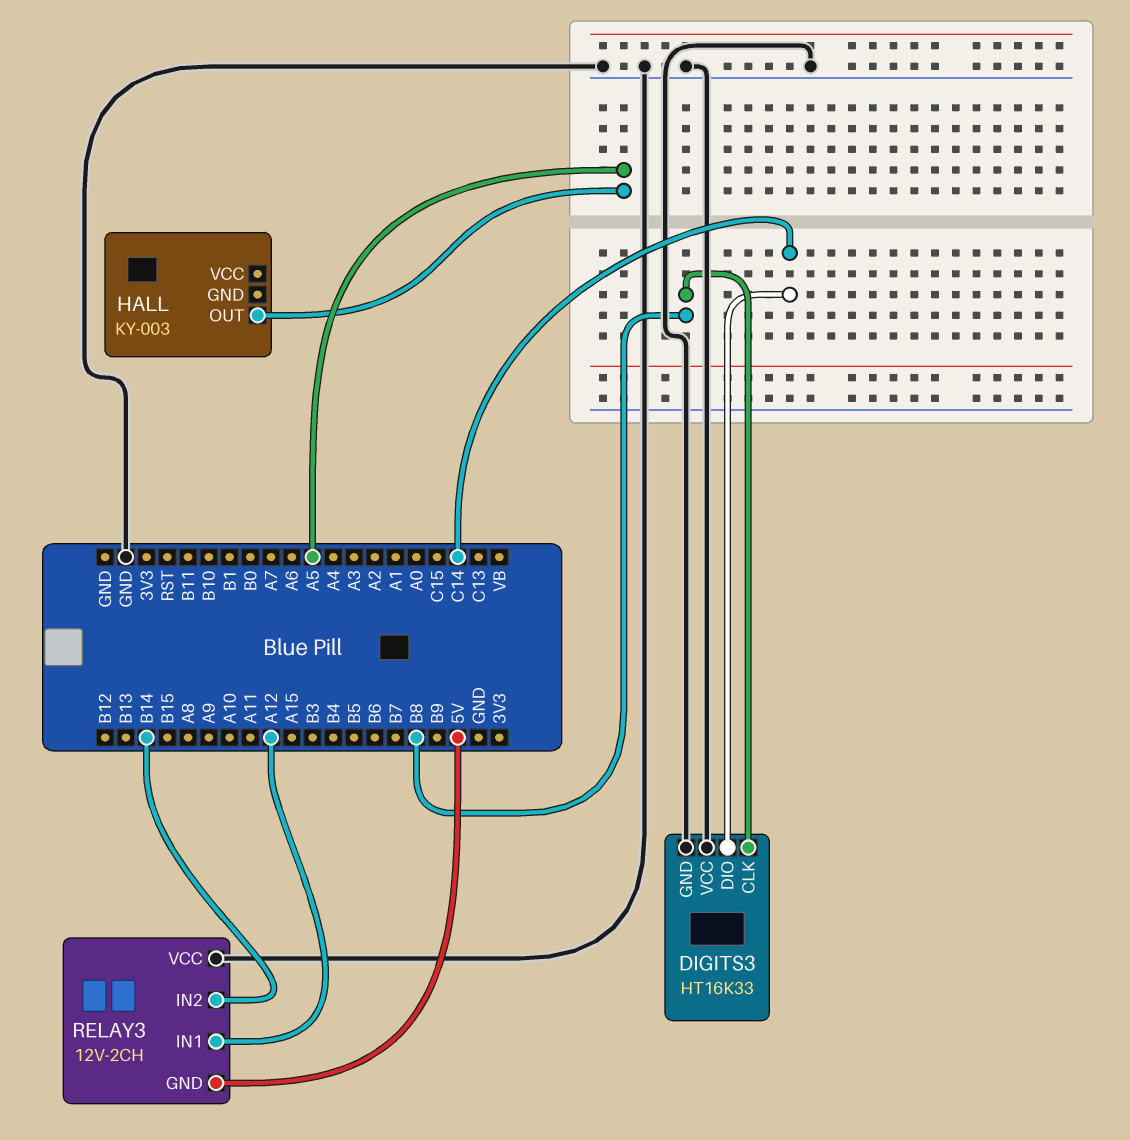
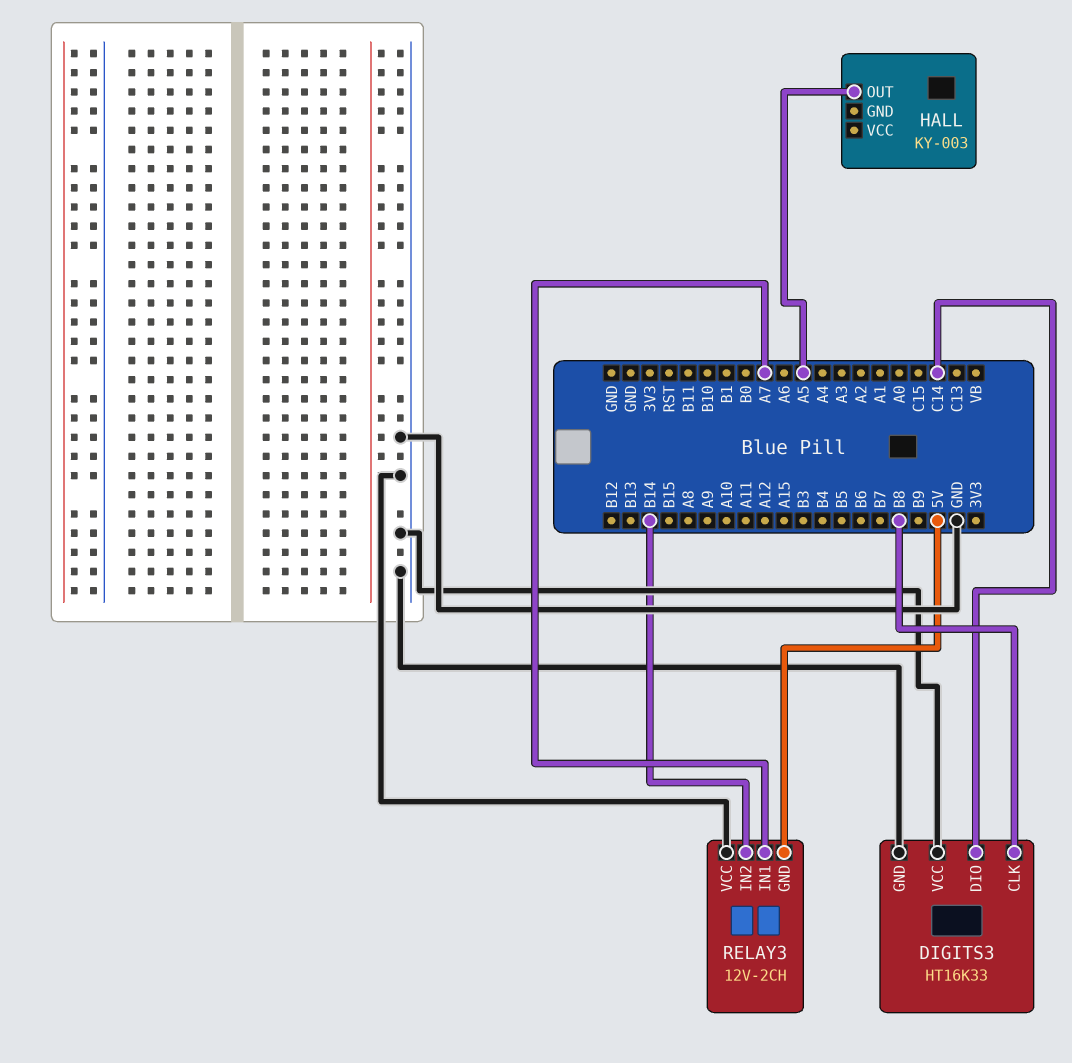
RELAY3 pin IN1: A12 -> A7

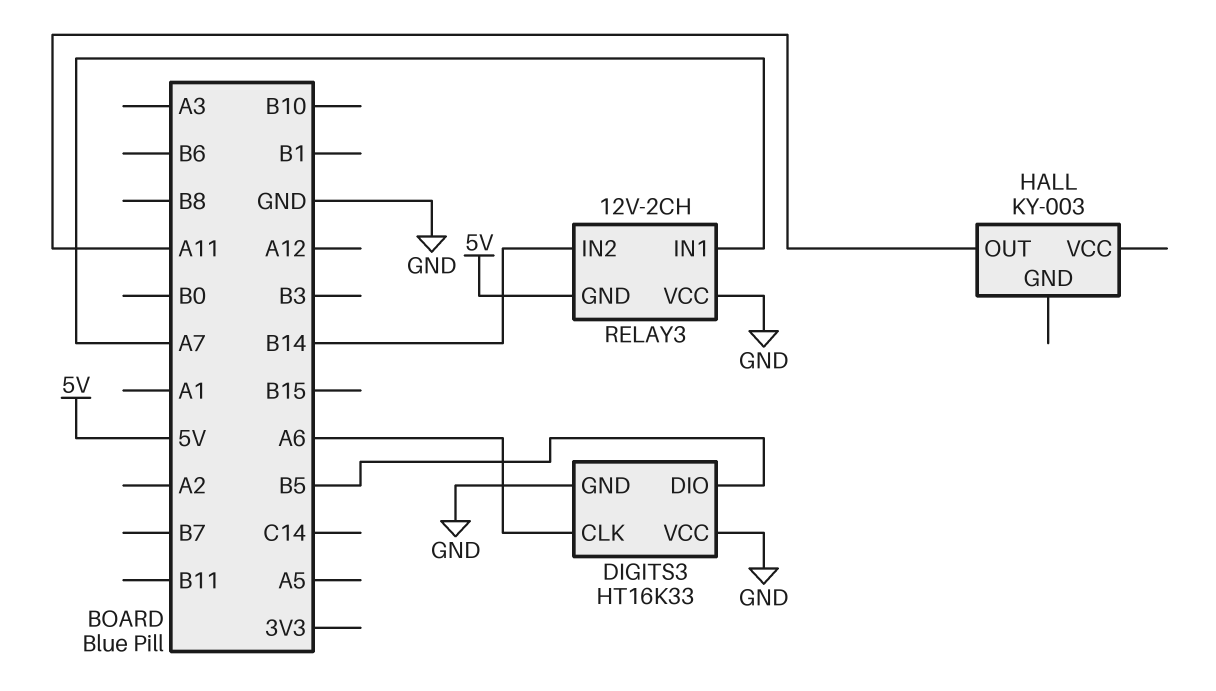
DIGITS3 pin CLK: B8 -> A6
DIGITS3 pin DIO: C14 -> B5
HALL pin OUT: A5 -> A11

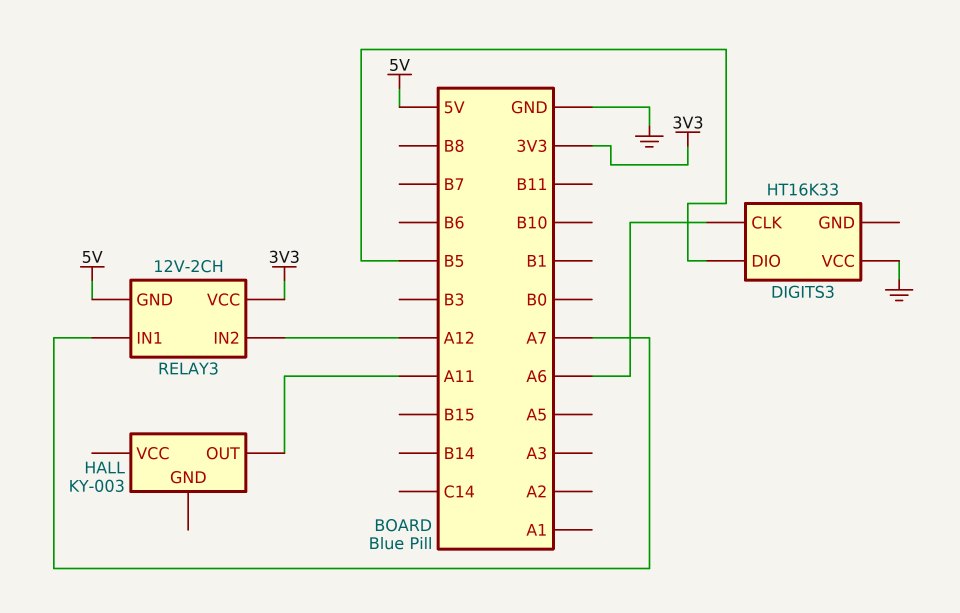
DIGITS3 pin GND: GND -> none
RELAY3 pin IN2: B14 -> A12
RELAY3 pin VCC: GND -> 3V3

